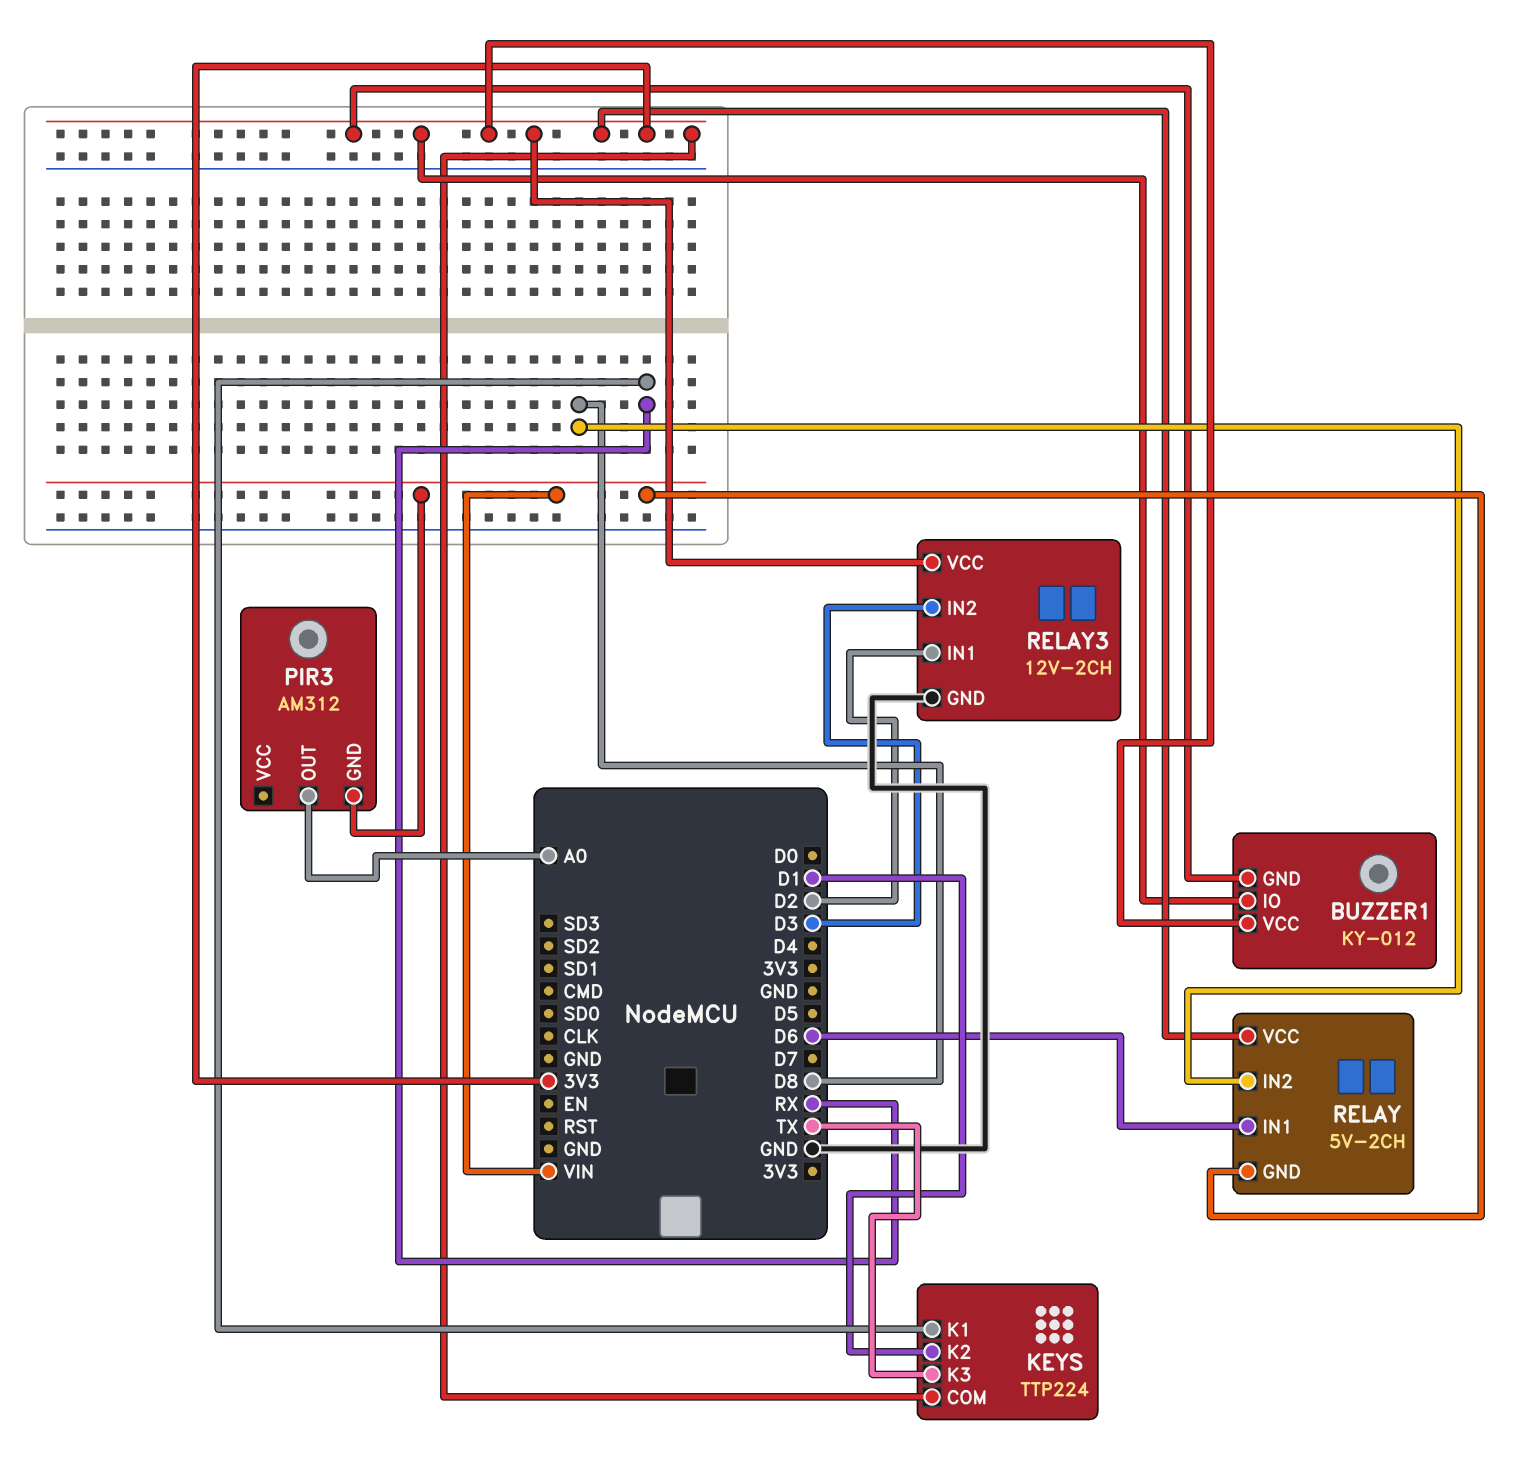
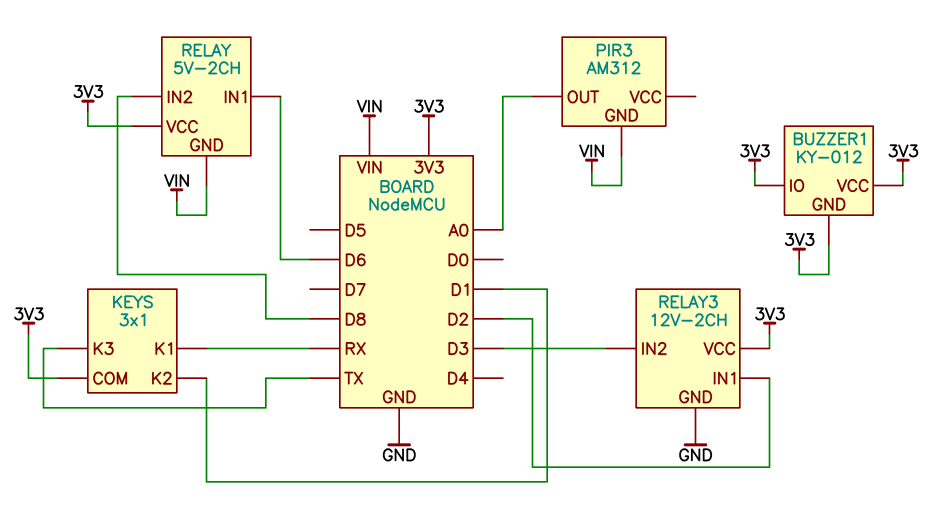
KEYS: TTP224 -> 3x1

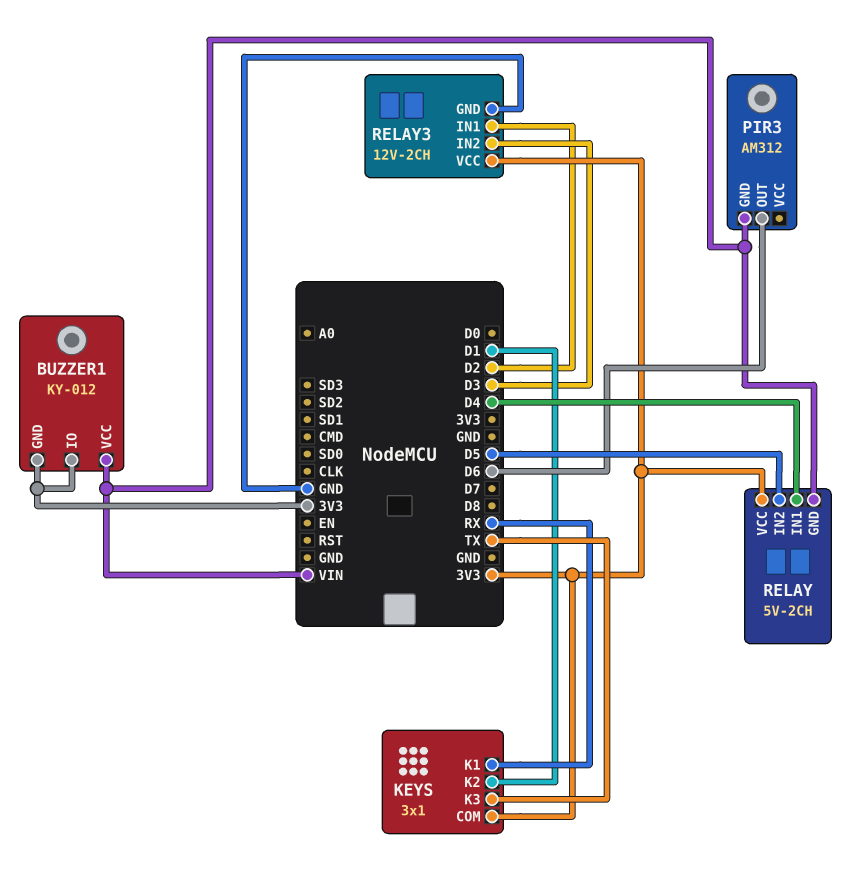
BUZZER1 pin VCC: 3V3 -> VIN
PIR3 pin OUT: A0 -> D6
RELAY pin IN1: D6 -> D4
RELAY pin IN2: D8 -> D5

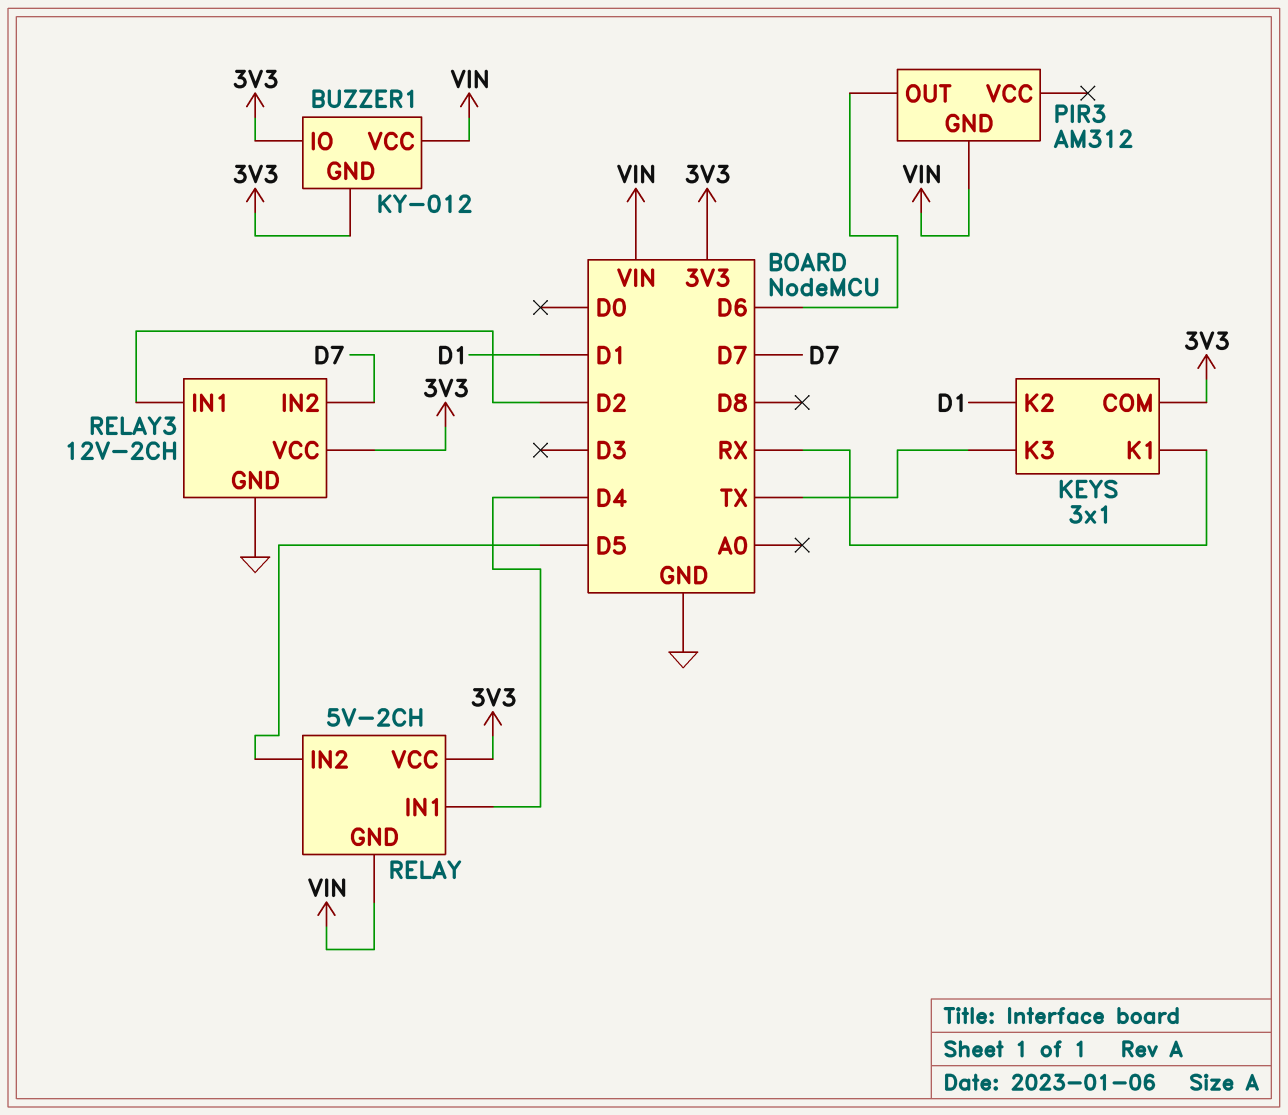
RELAY3 pin IN2: D3 -> D7

